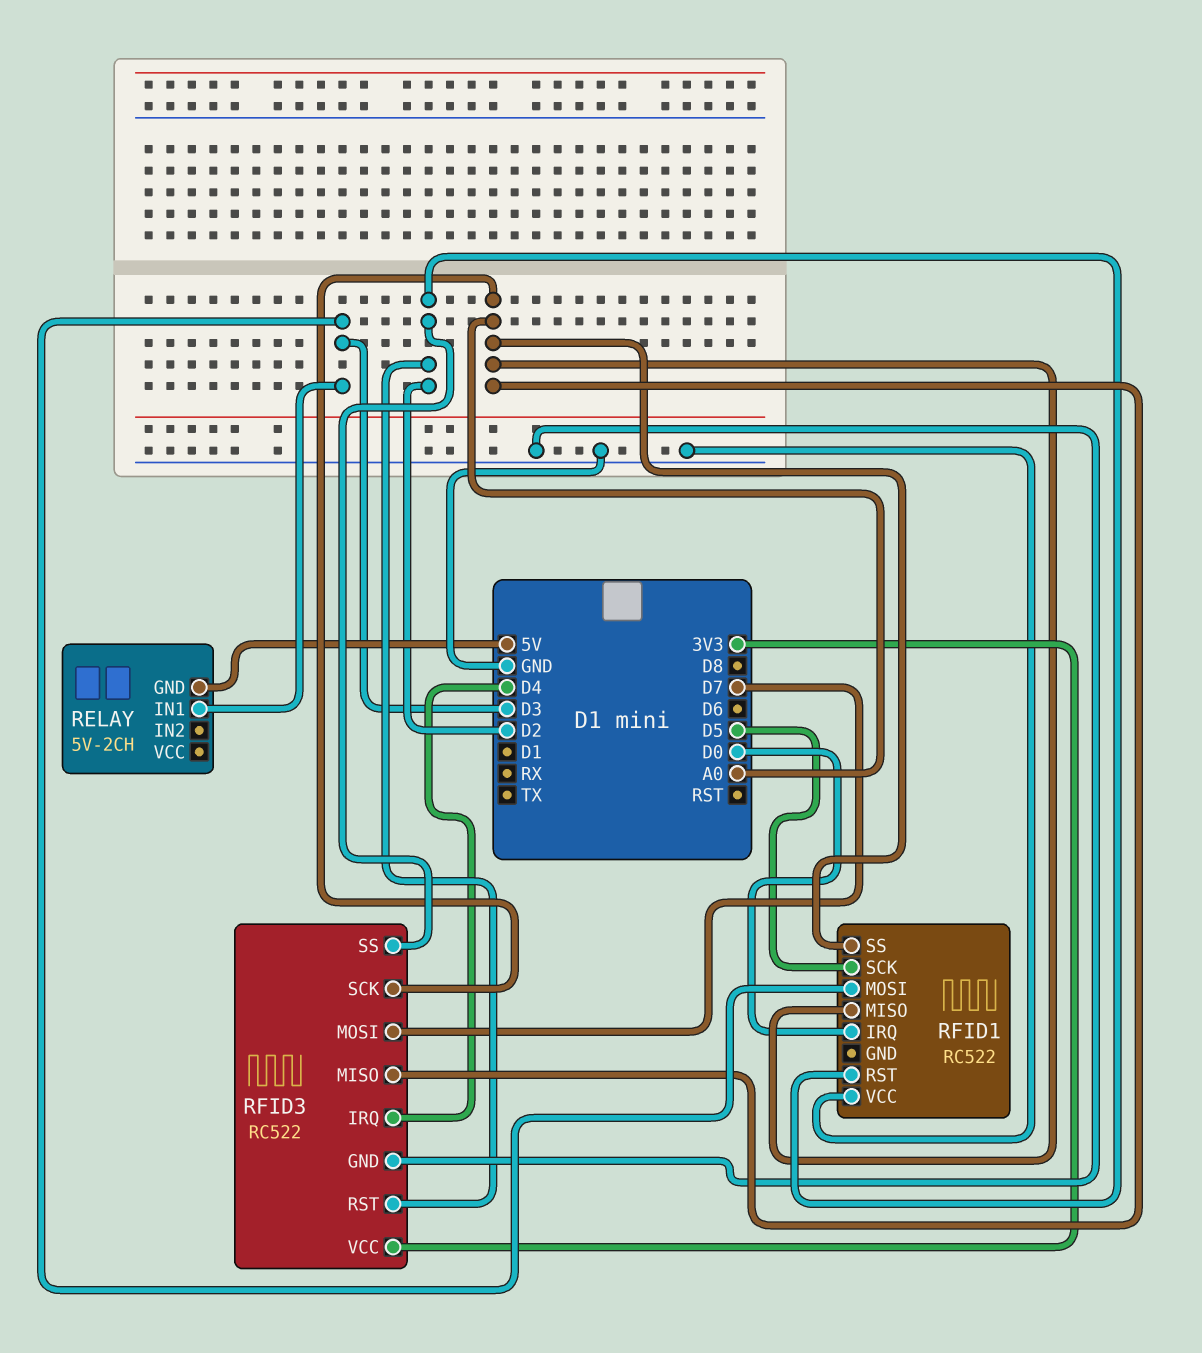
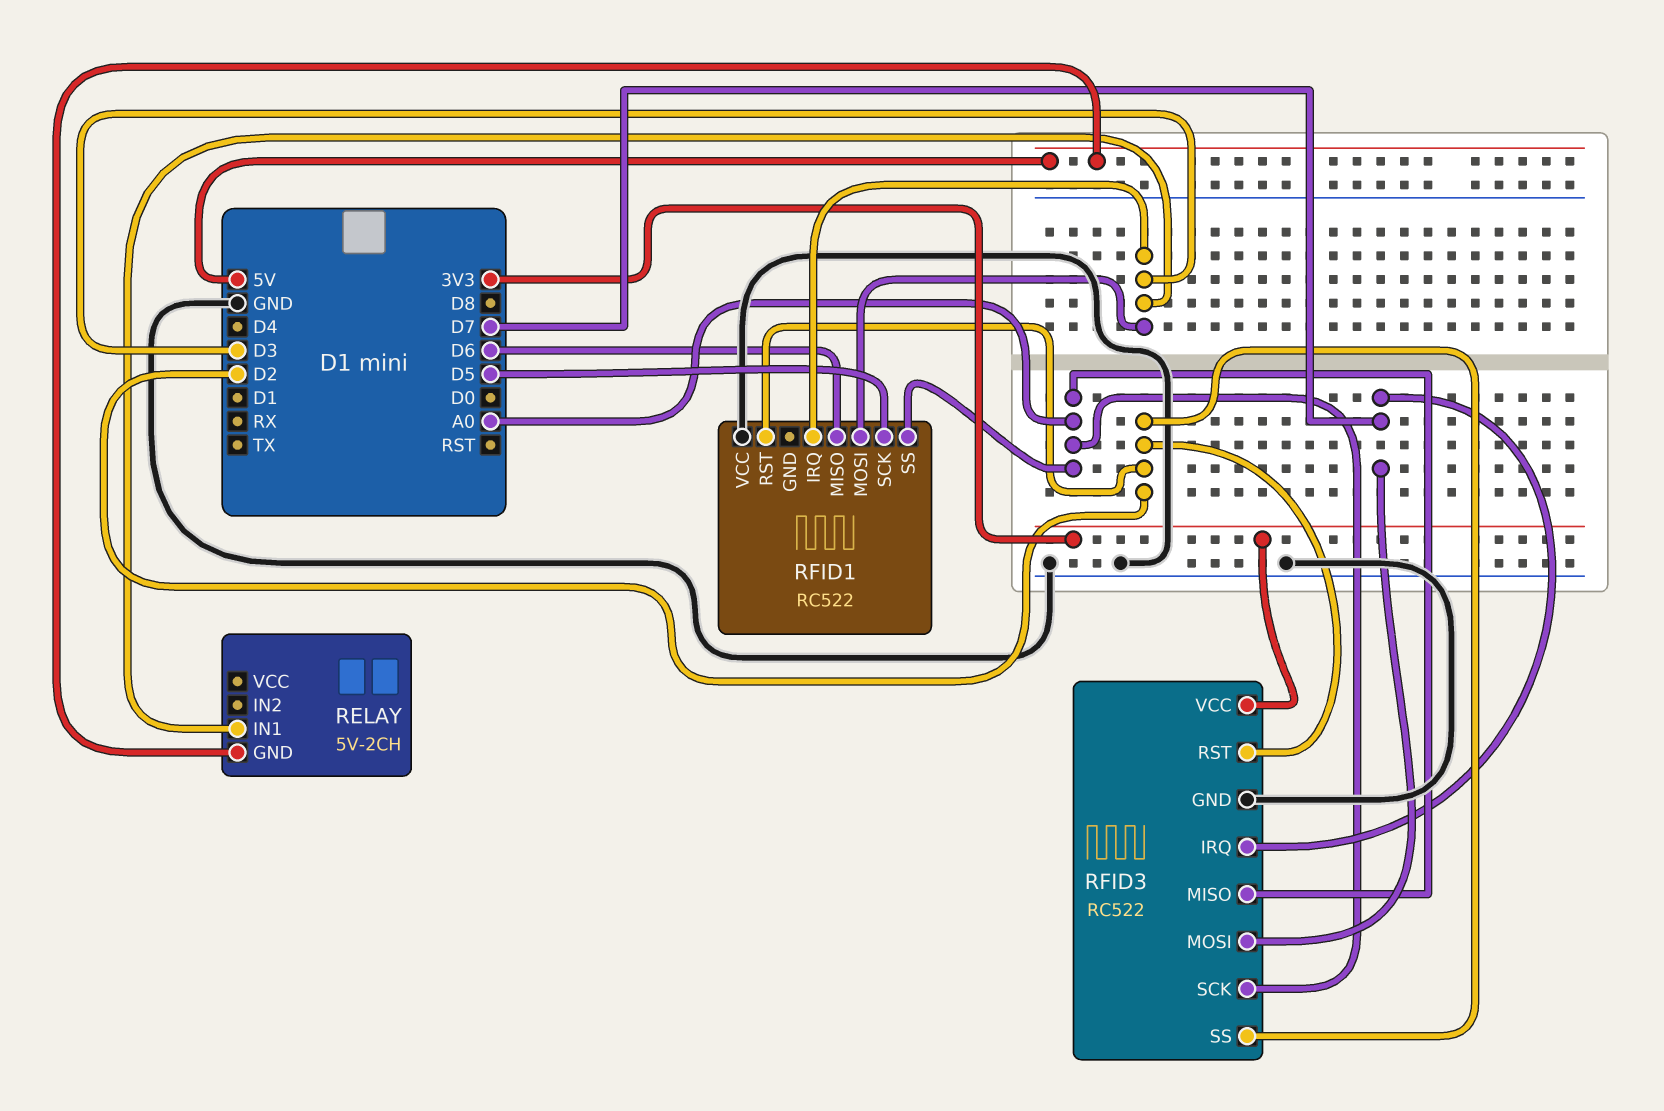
RFID1 pin IRQ: D0 -> D3
RFID1 pin MISO: A0 -> D6
RFID3 pin IRQ: D4 -> D7

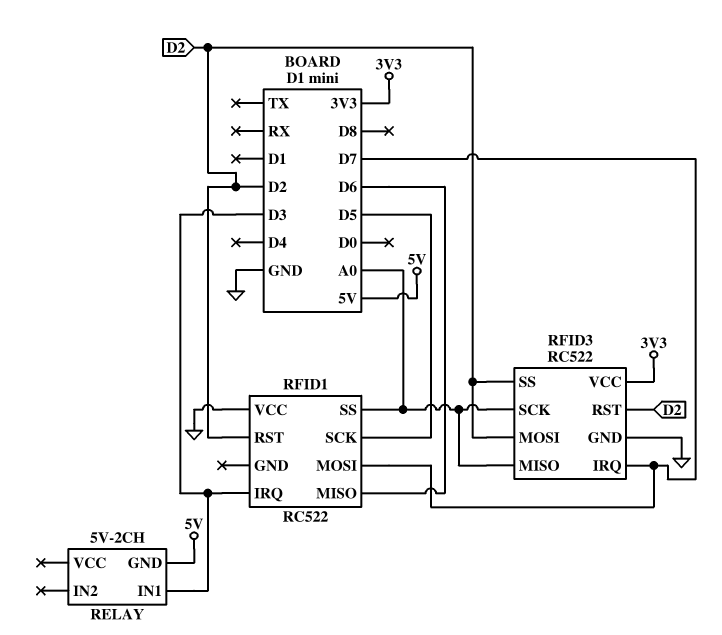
RFID1 pin MOSI: D3 -> D7
RFID3 pin MOSI: D7 -> D2

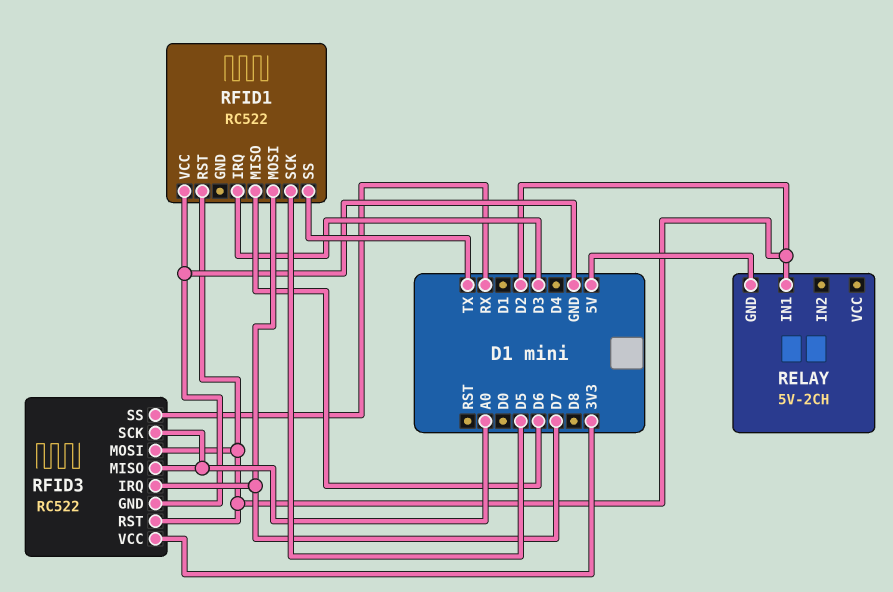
RELAY pin IN1: D3 -> D2
RFID1 pin SS: A0 -> TX
RFID3 pin SS: D2 -> RX

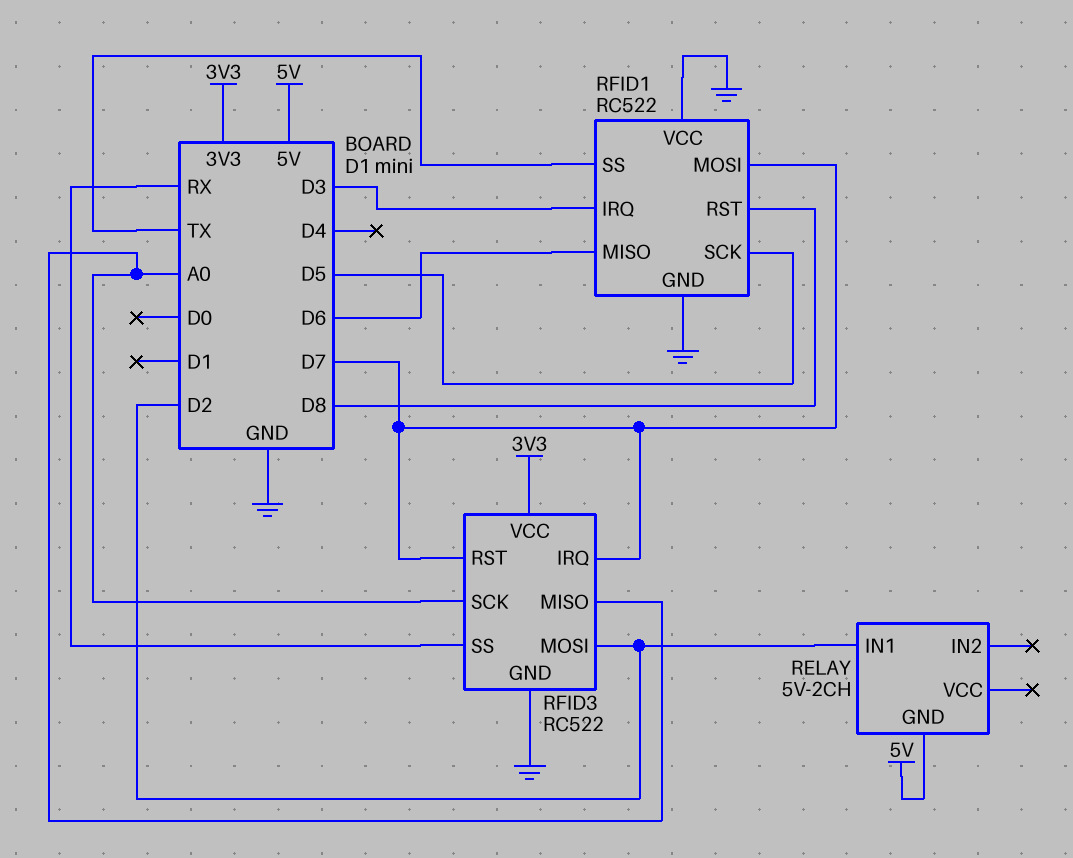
RFID1 pin GND: none -> GND
RFID1 pin RST: D2 -> D8
RFID3 pin RST: D2 -> D7

